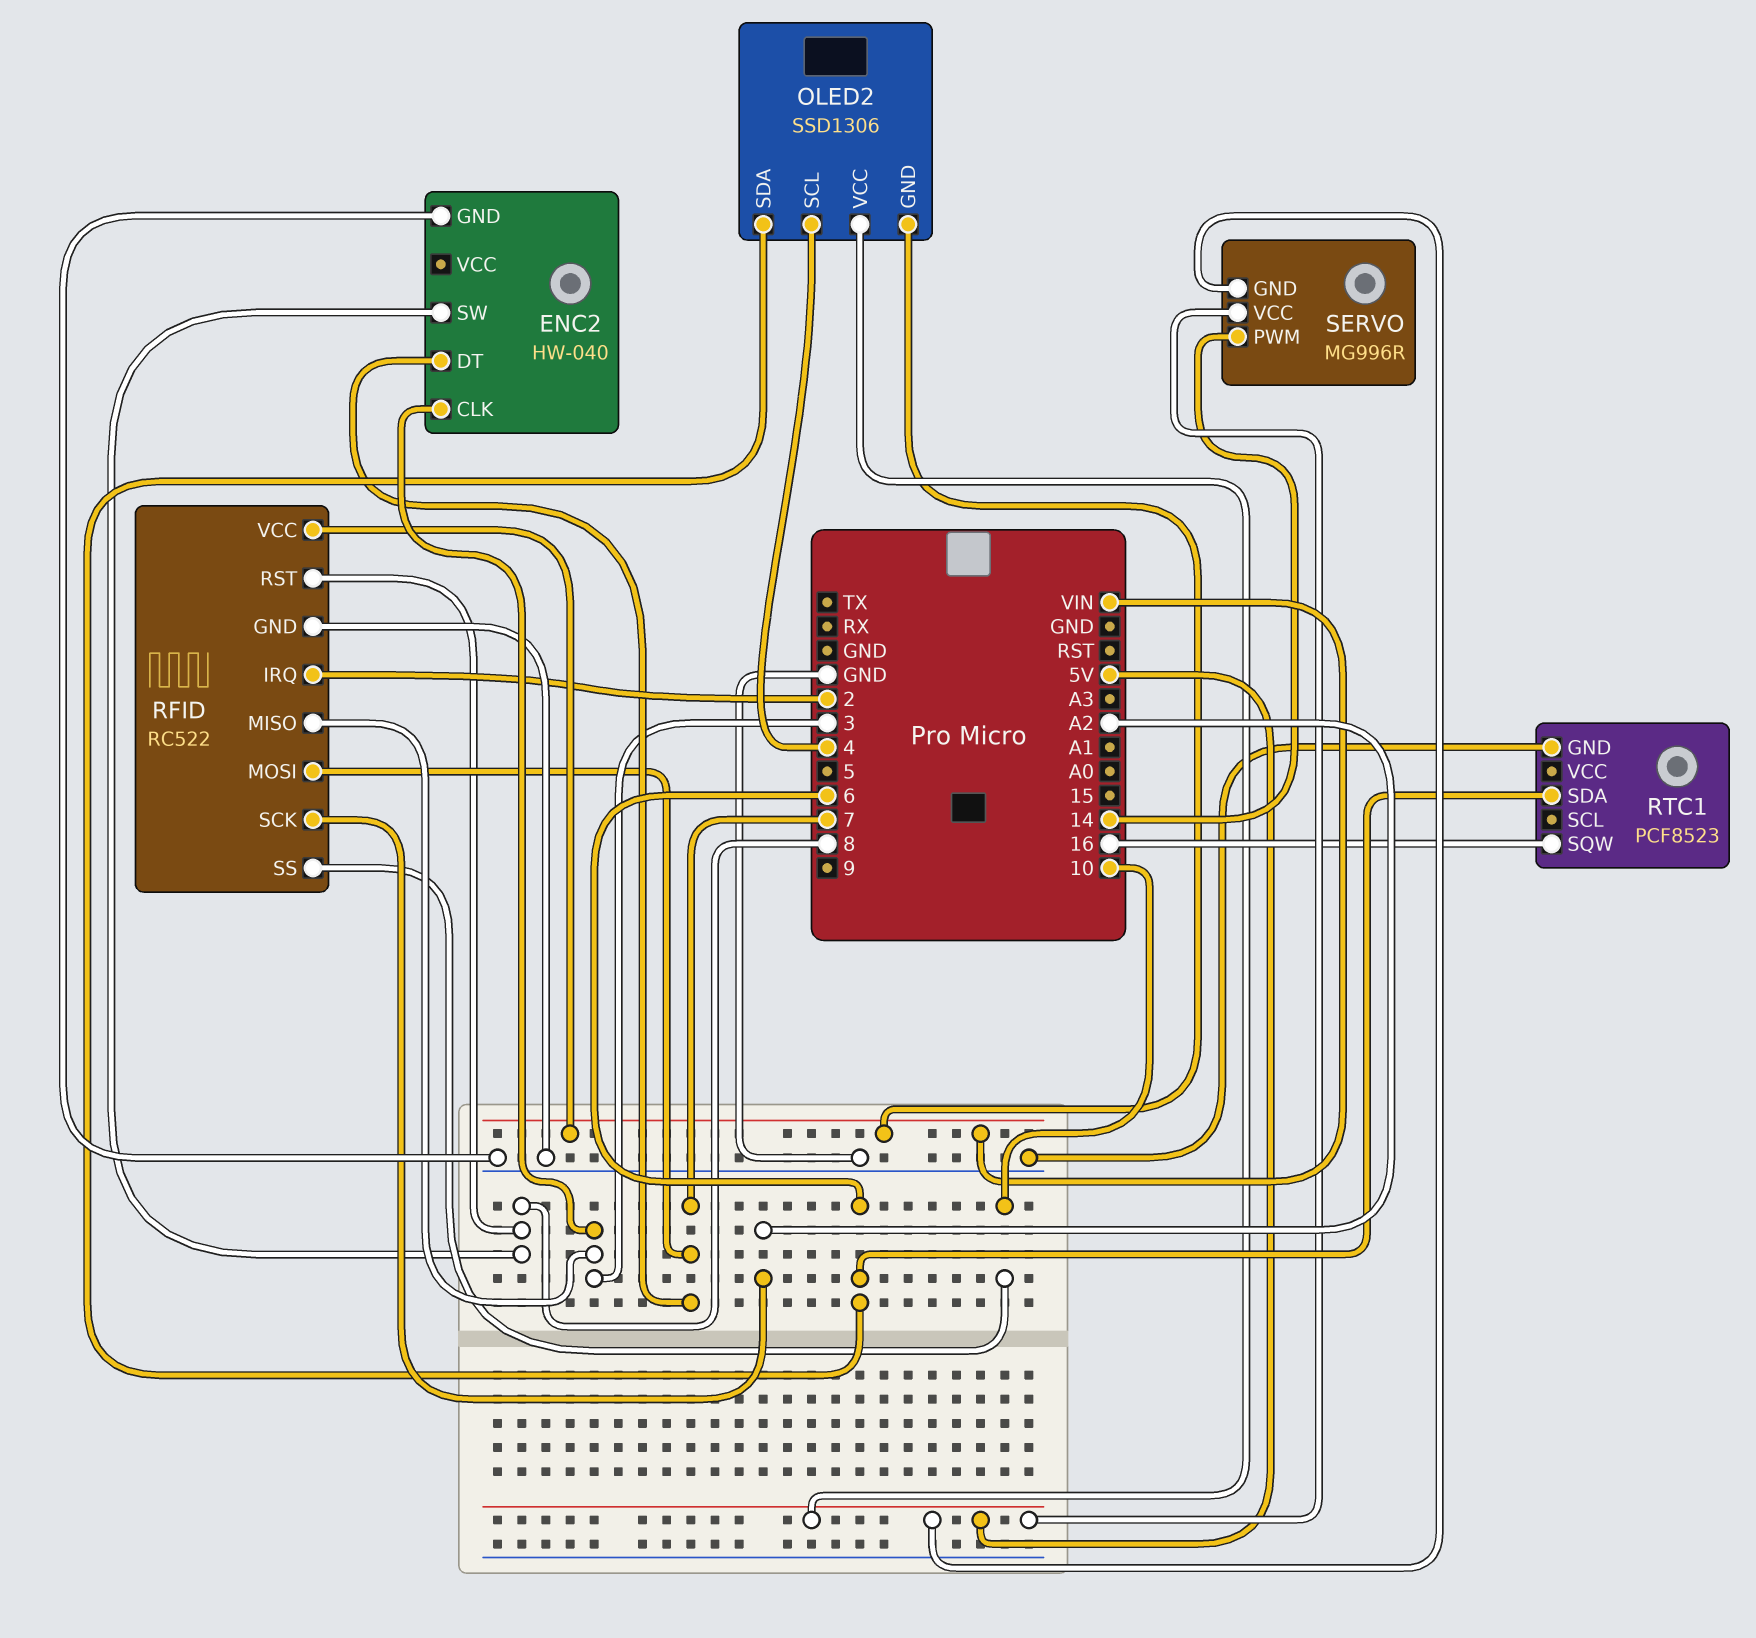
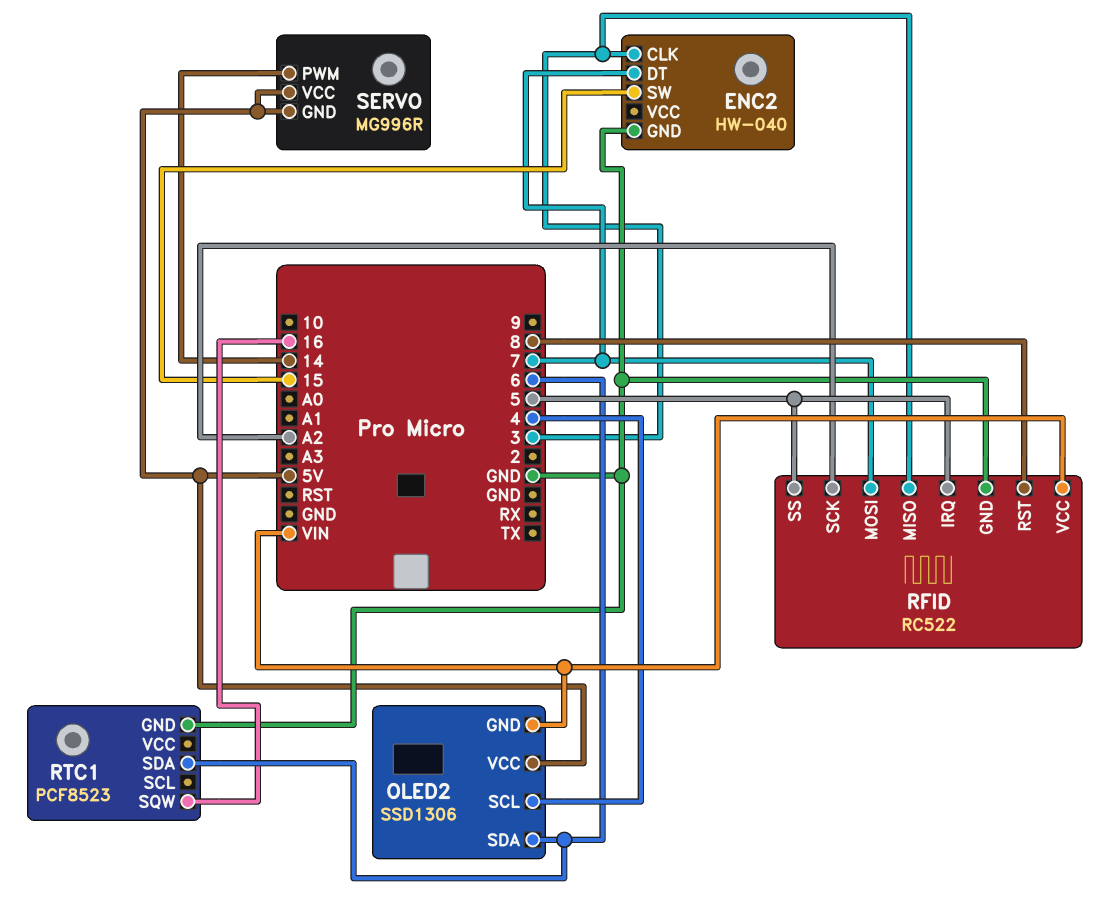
ENC2 pin SW: 8 -> 15
RFID pin IRQ: 2 -> 5
RFID pin SS: 10 -> 5

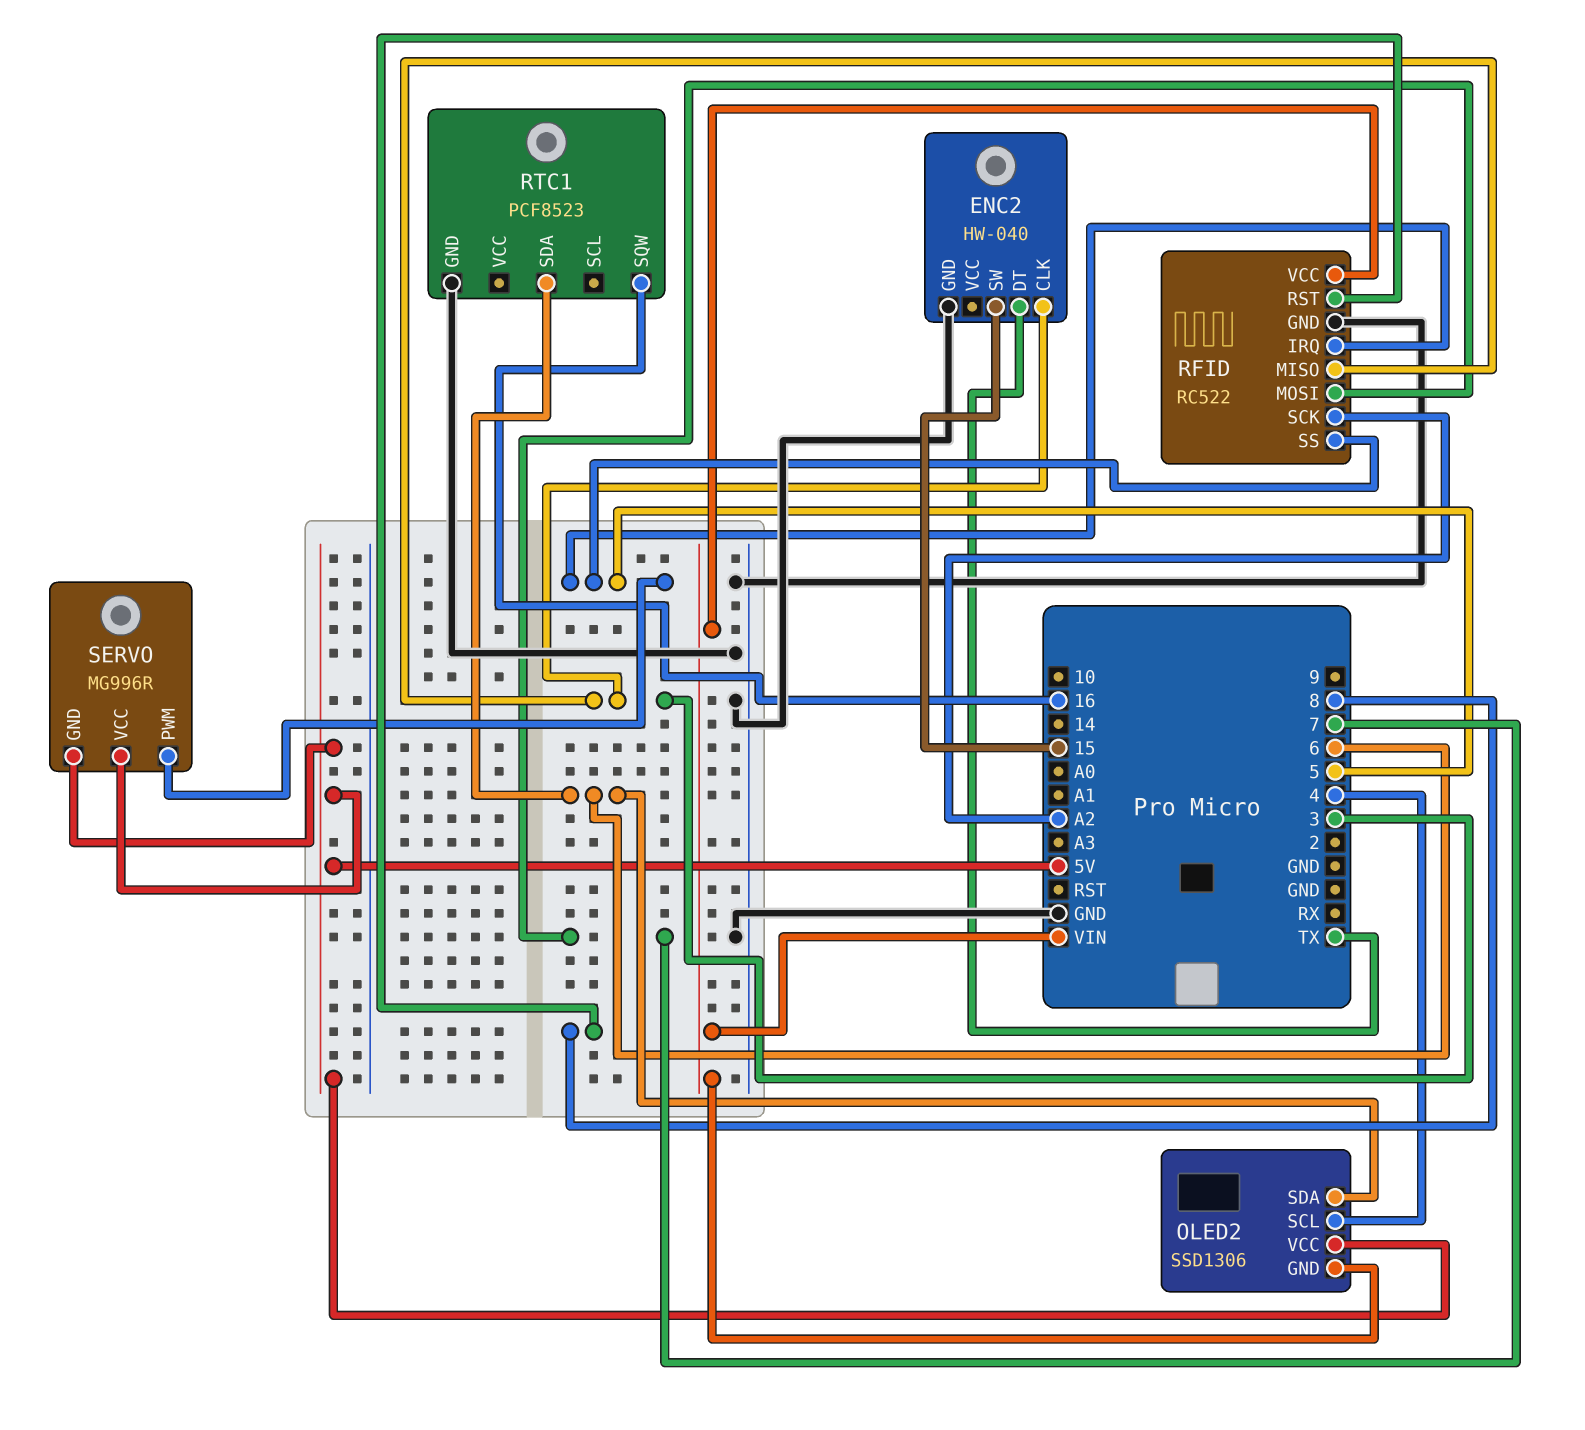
ENC2 pin DT: 7 -> TX
SERVO pin PWM: 14 -> 5

